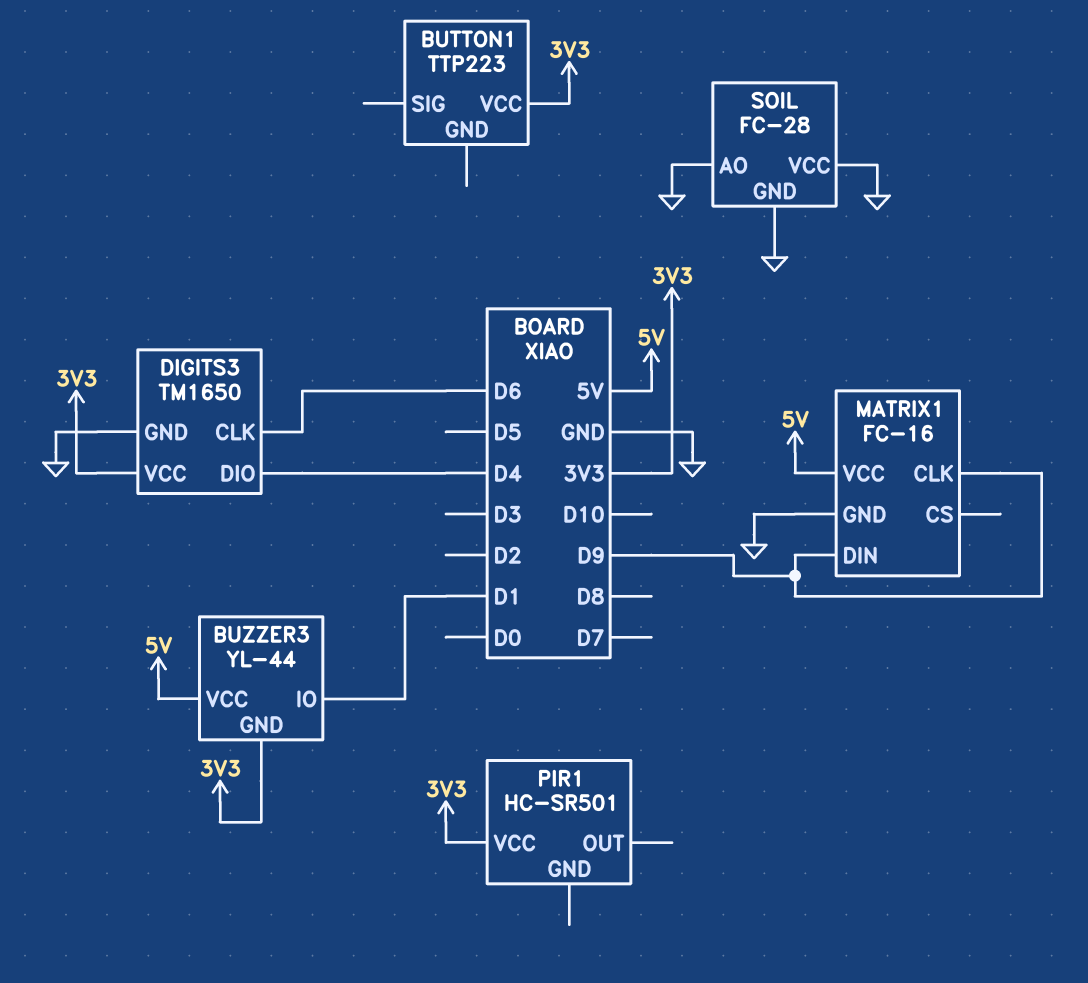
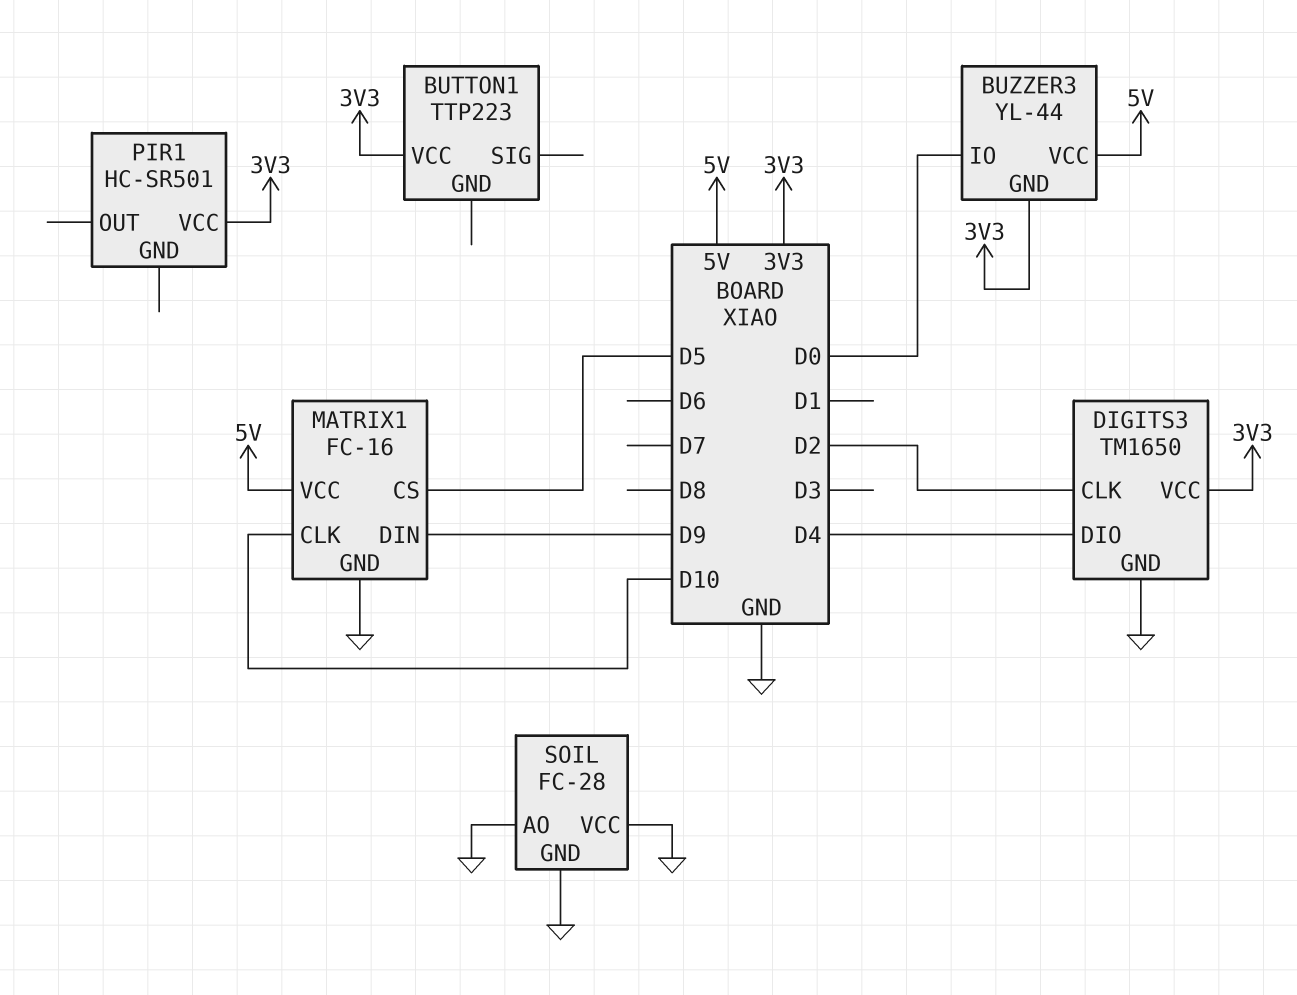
BUZZER3 pin IO: D1 -> D0
DIGITS3 pin CLK: D6 -> D2
MATRIX1 pin CLK: D9 -> D10
MATRIX1 pin CS: none -> D5

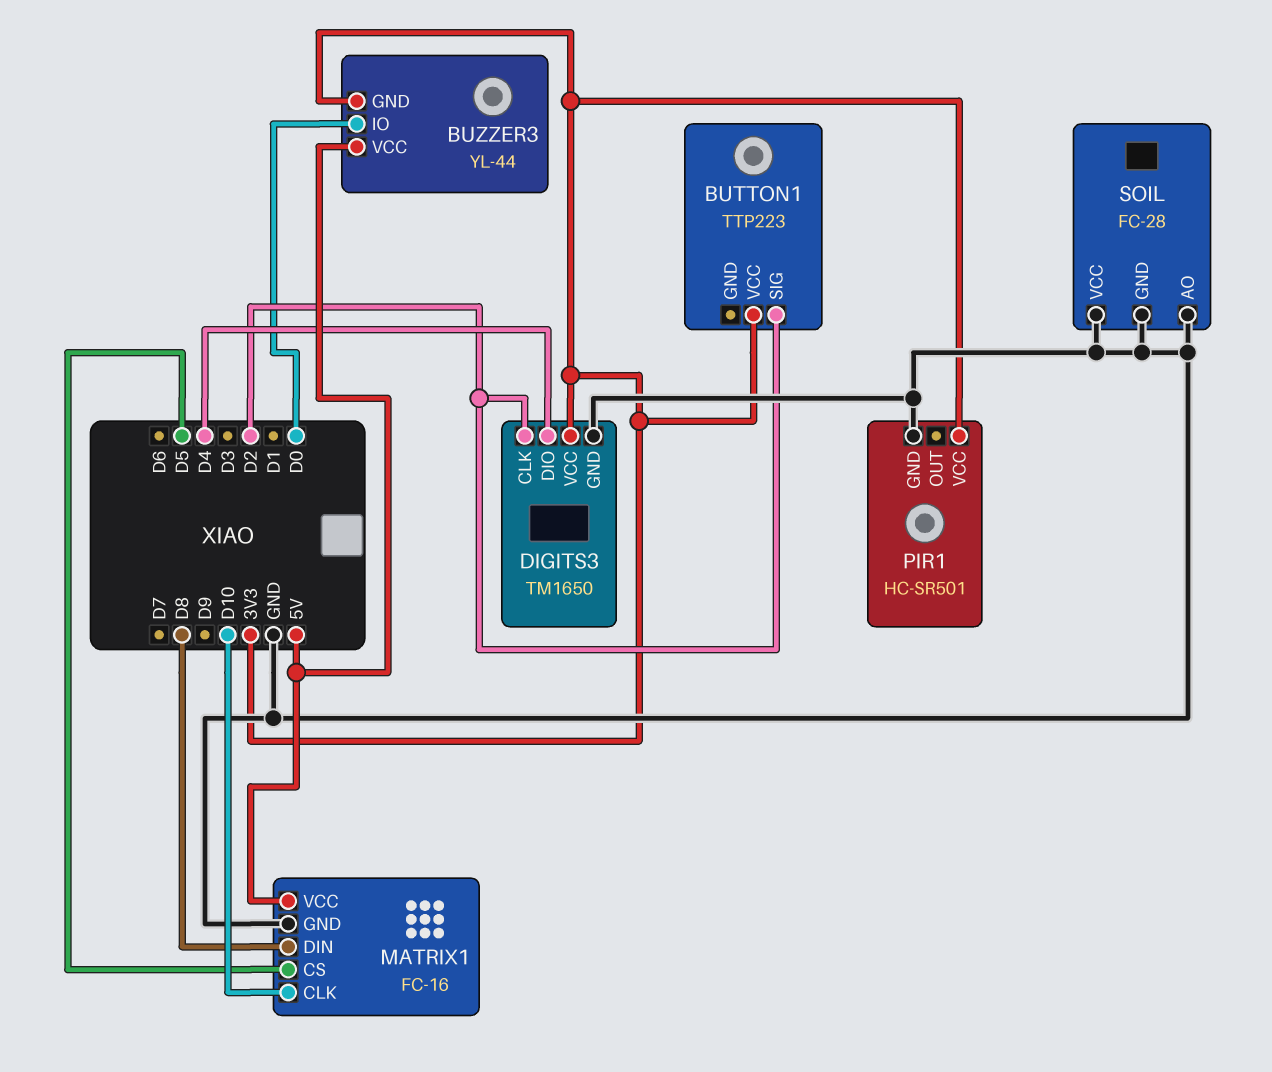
BUTTON1 pin SIG: none -> D2
MATRIX1 pin DIN: D9 -> D8
PIR1 pin GND: none -> GND

